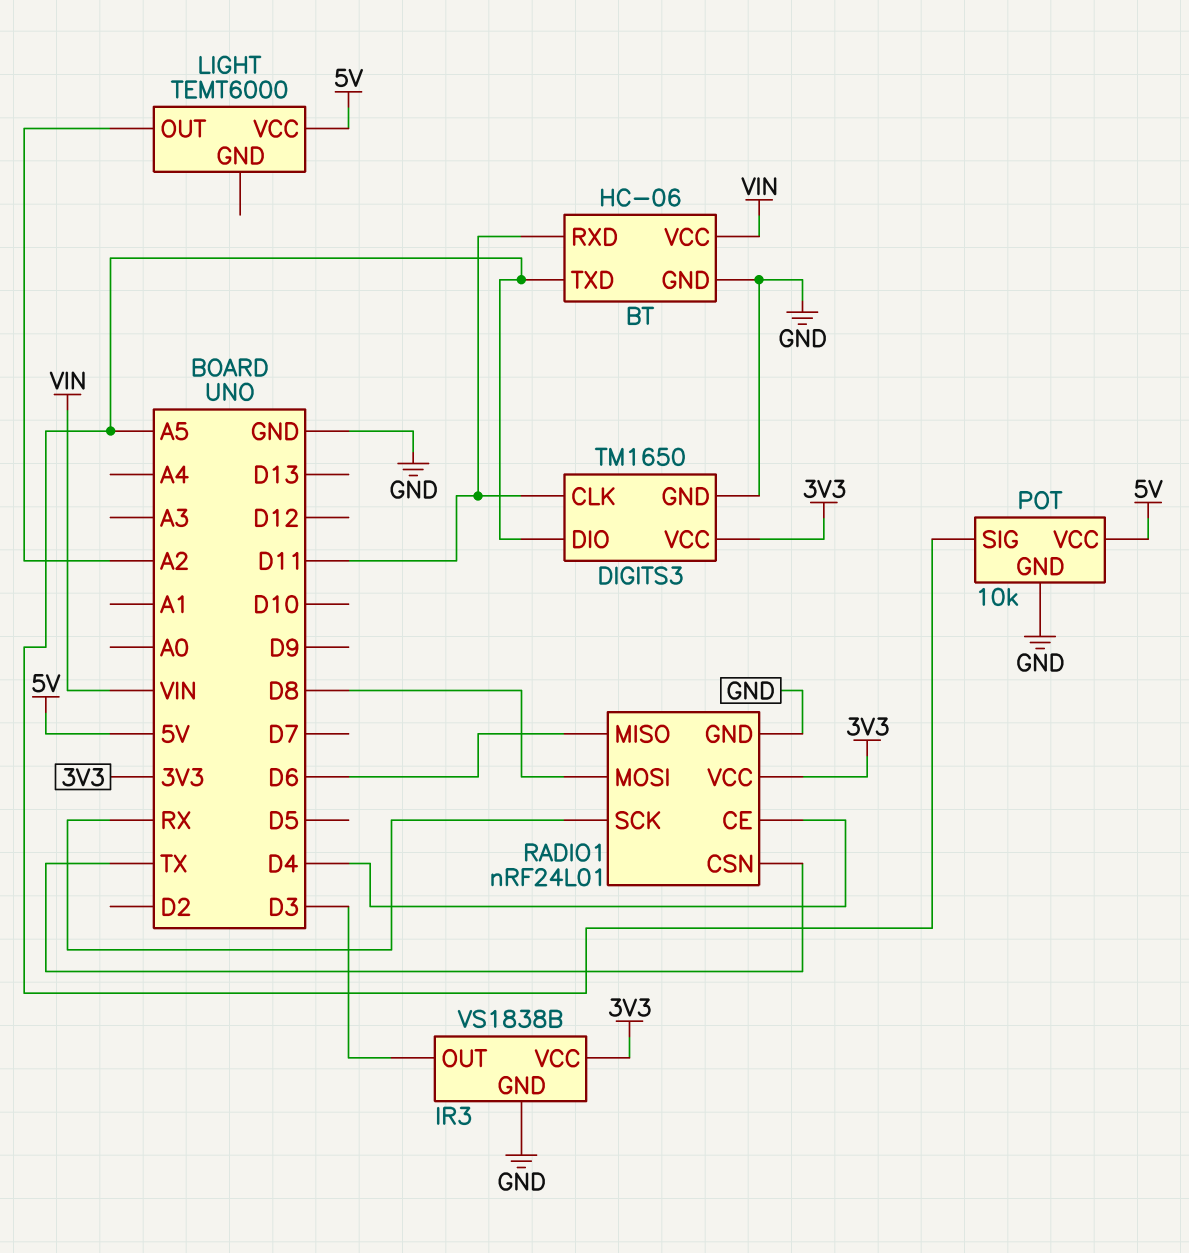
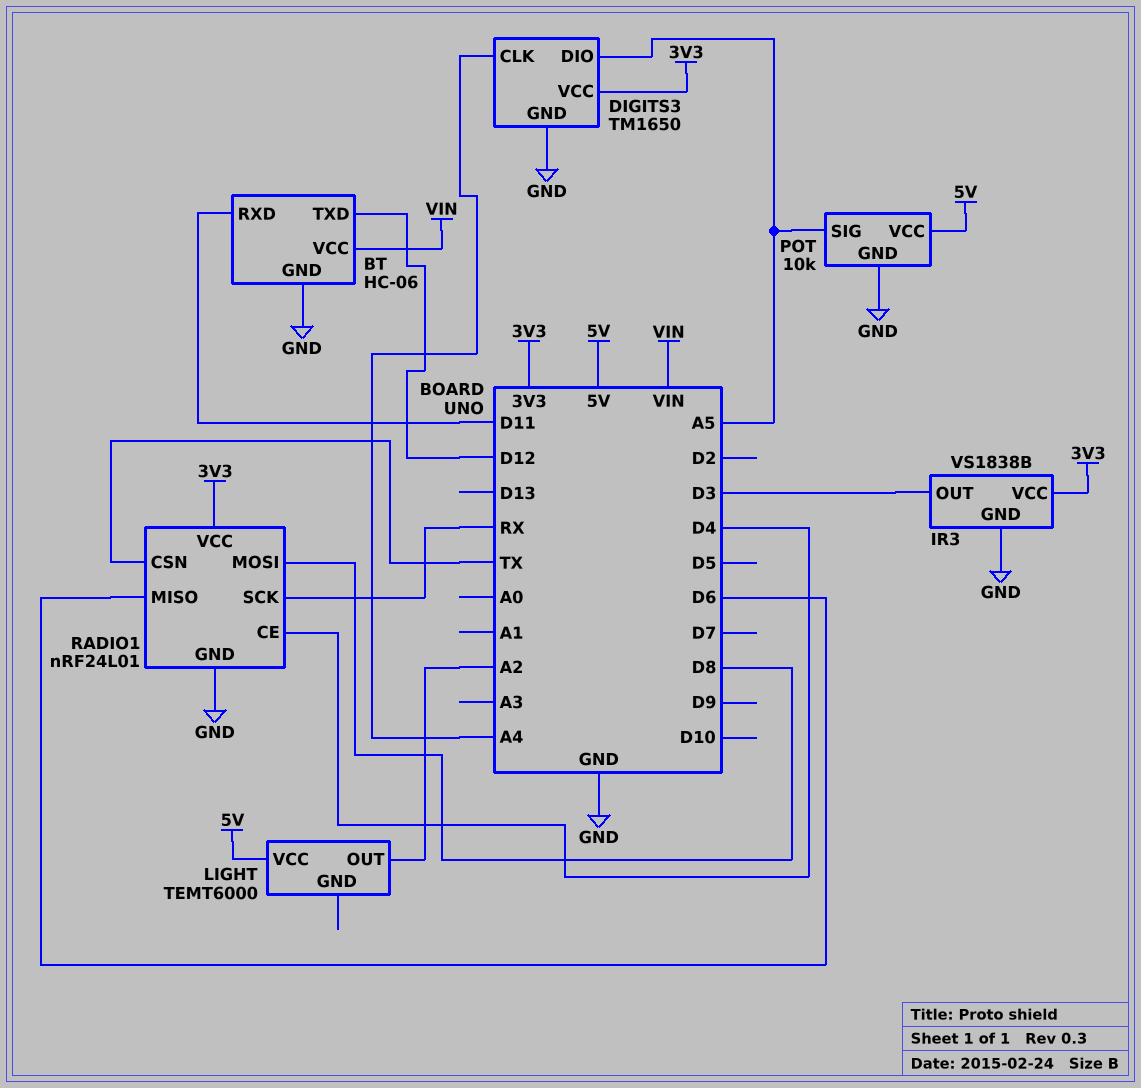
BT pin TXD: A5 -> D12
DIGITS3 pin CLK: D11 -> A4

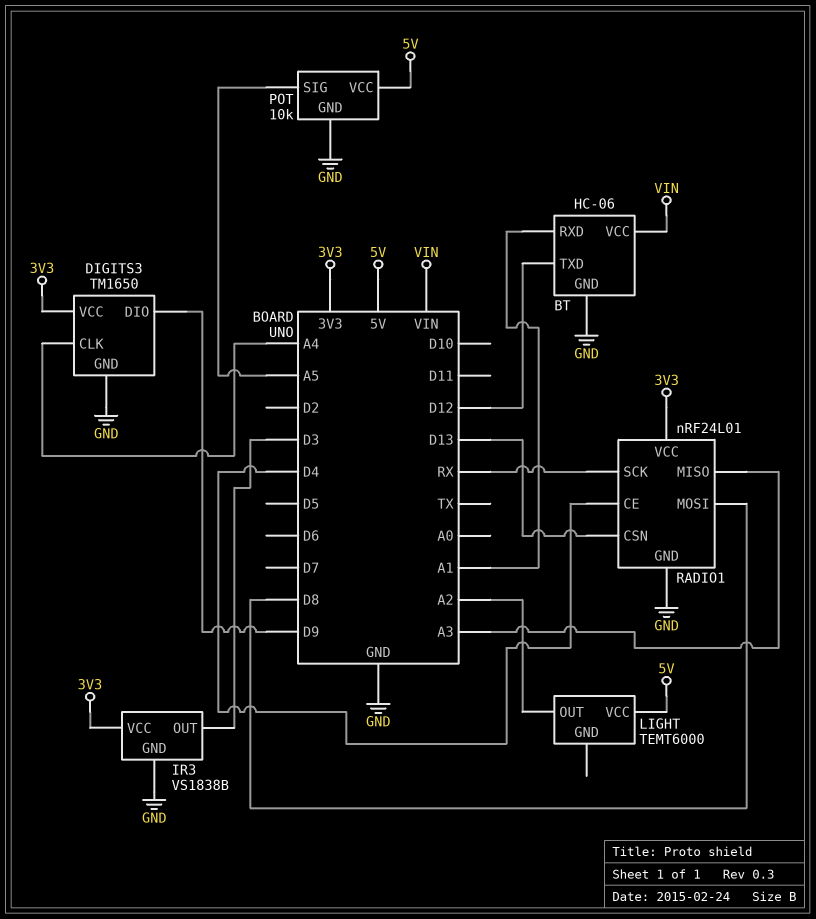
BT pin RXD: D11 -> A1
DIGITS3 pin DIO: A5 -> D9
RADIO1 pin CSN: TX -> D13
RADIO1 pin MISO: D6 -> A3

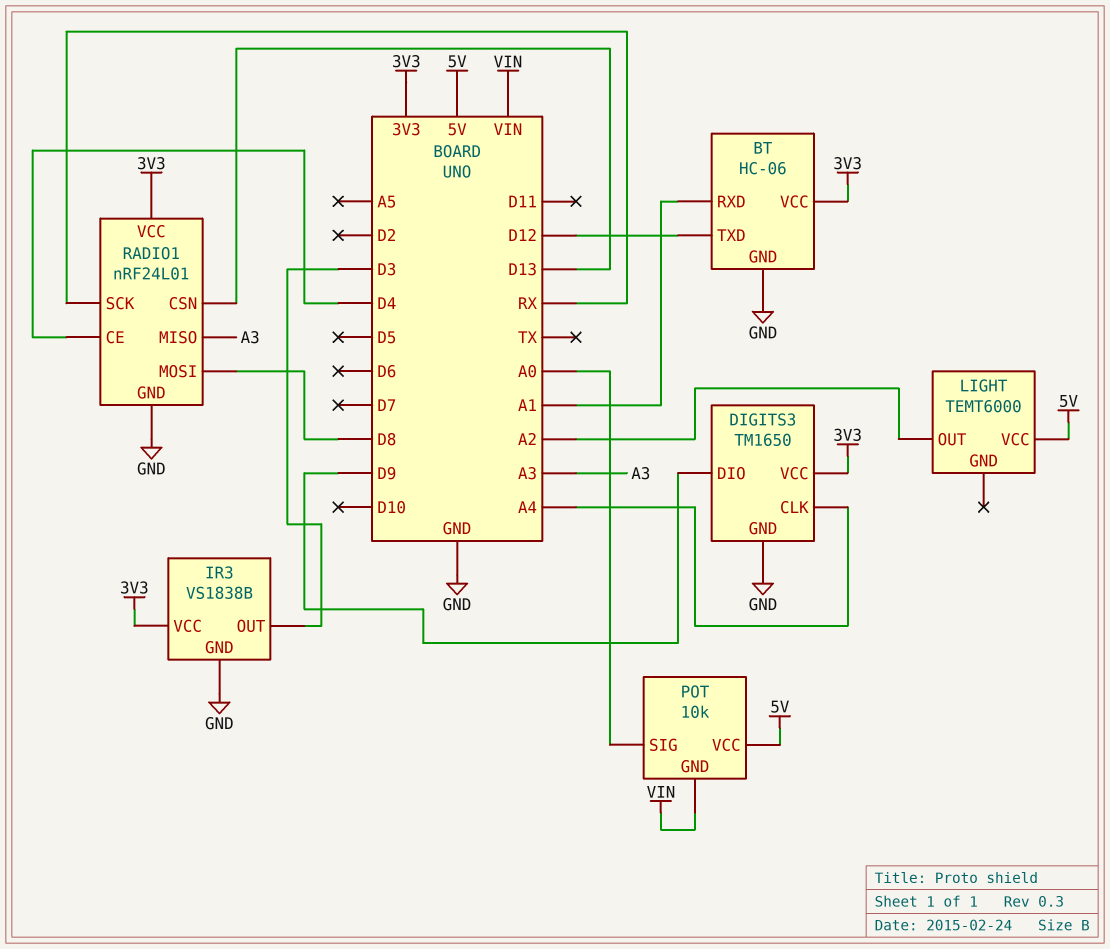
BT pin VCC: VIN -> 3V3
POT pin GND: GND -> VIN
POT pin SIG: A5 -> A0

